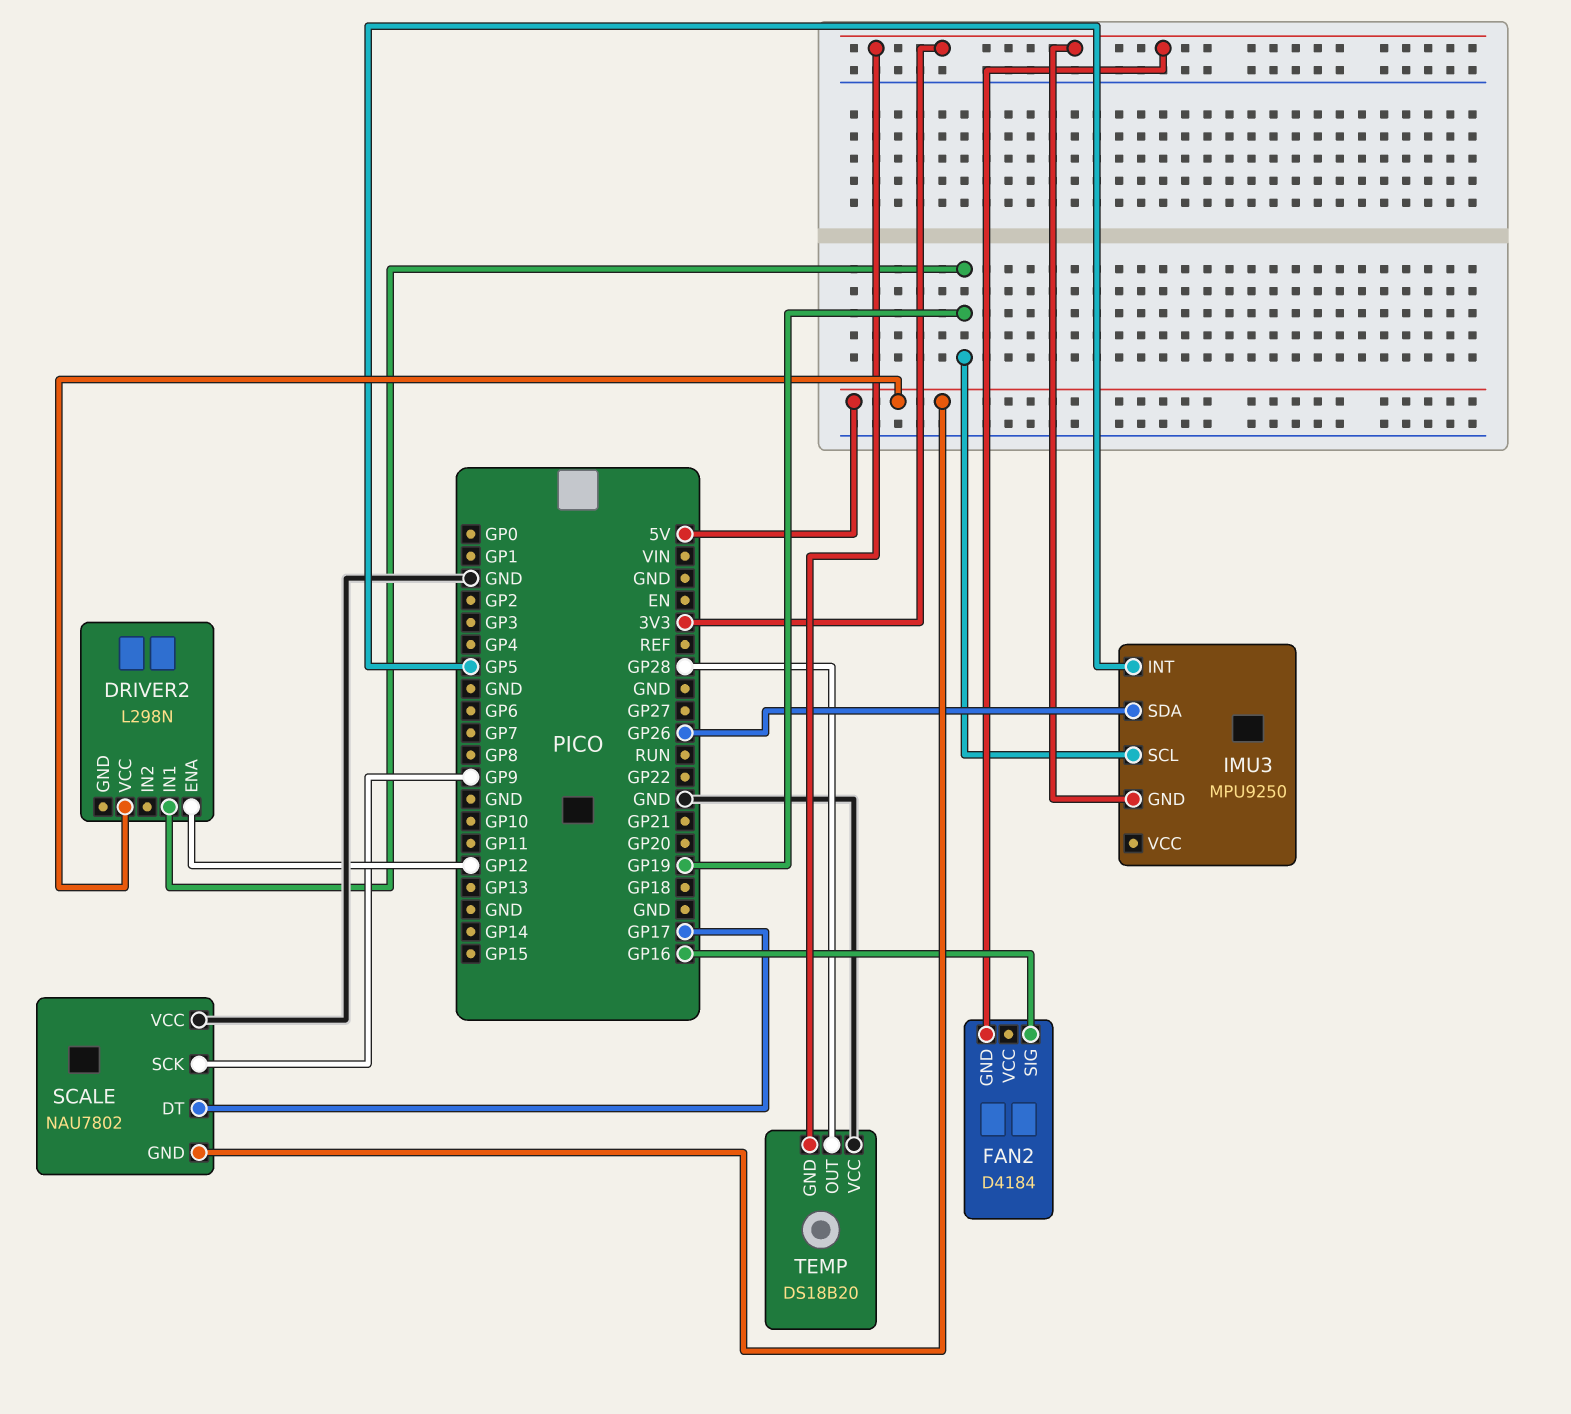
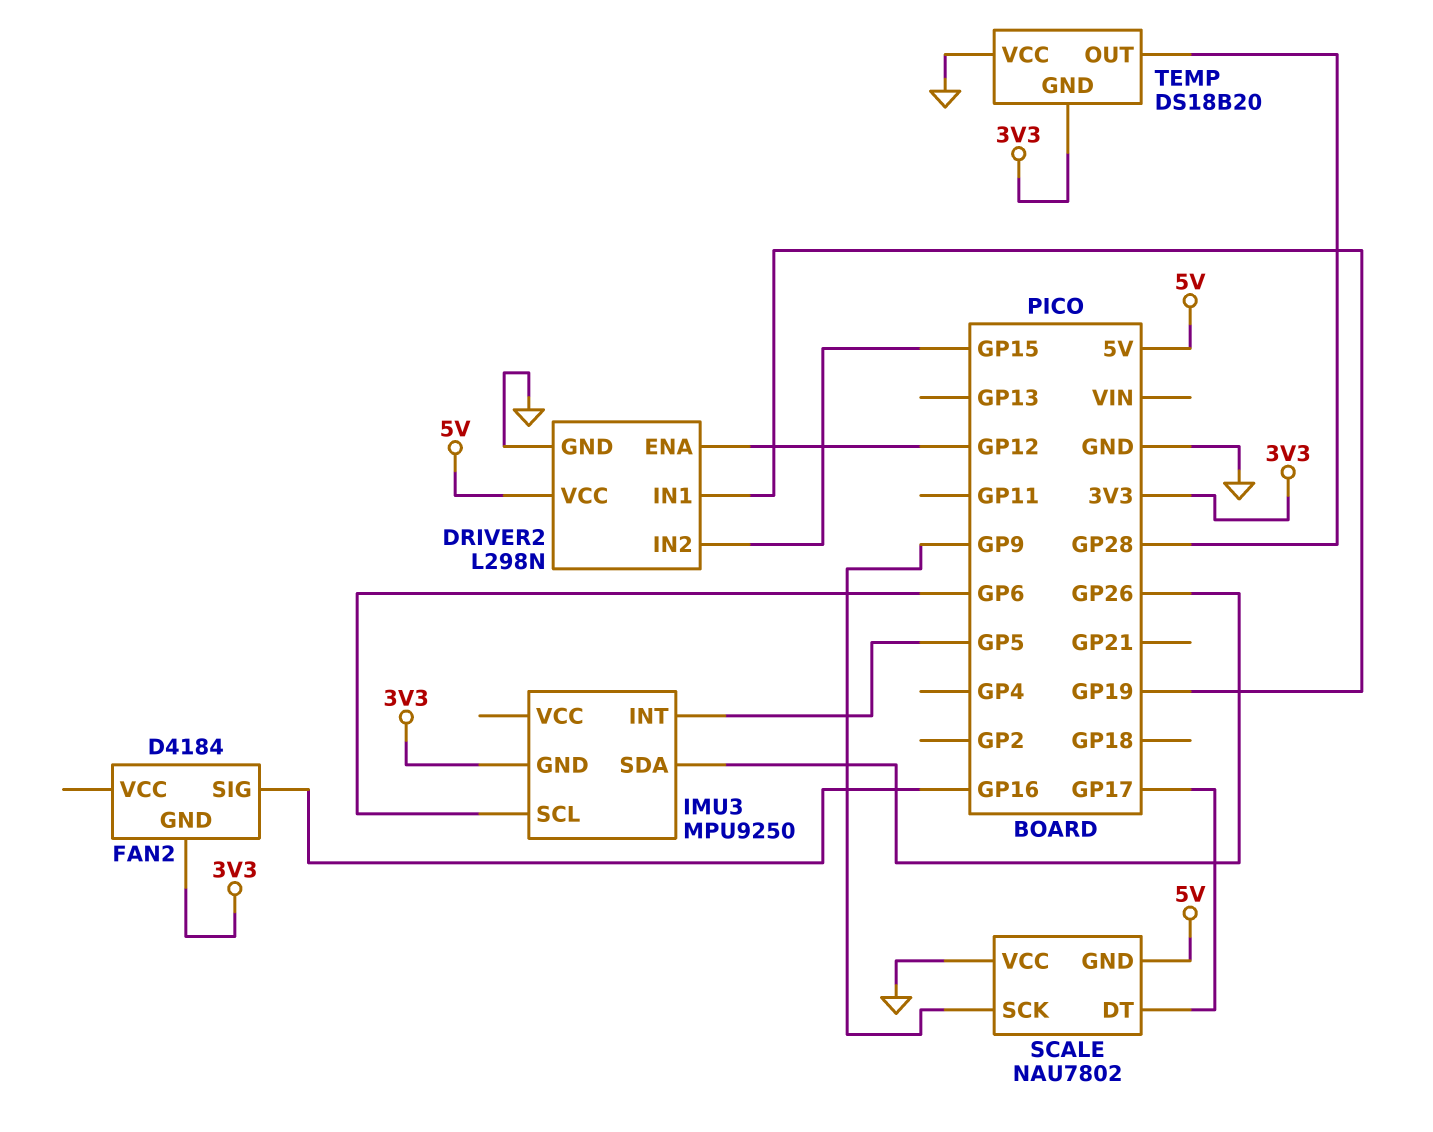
DRIVER2 pin GND: none -> GND
DRIVER2 pin IN2: none -> GP15
IMU3 pin SCL: GP19 -> GP6

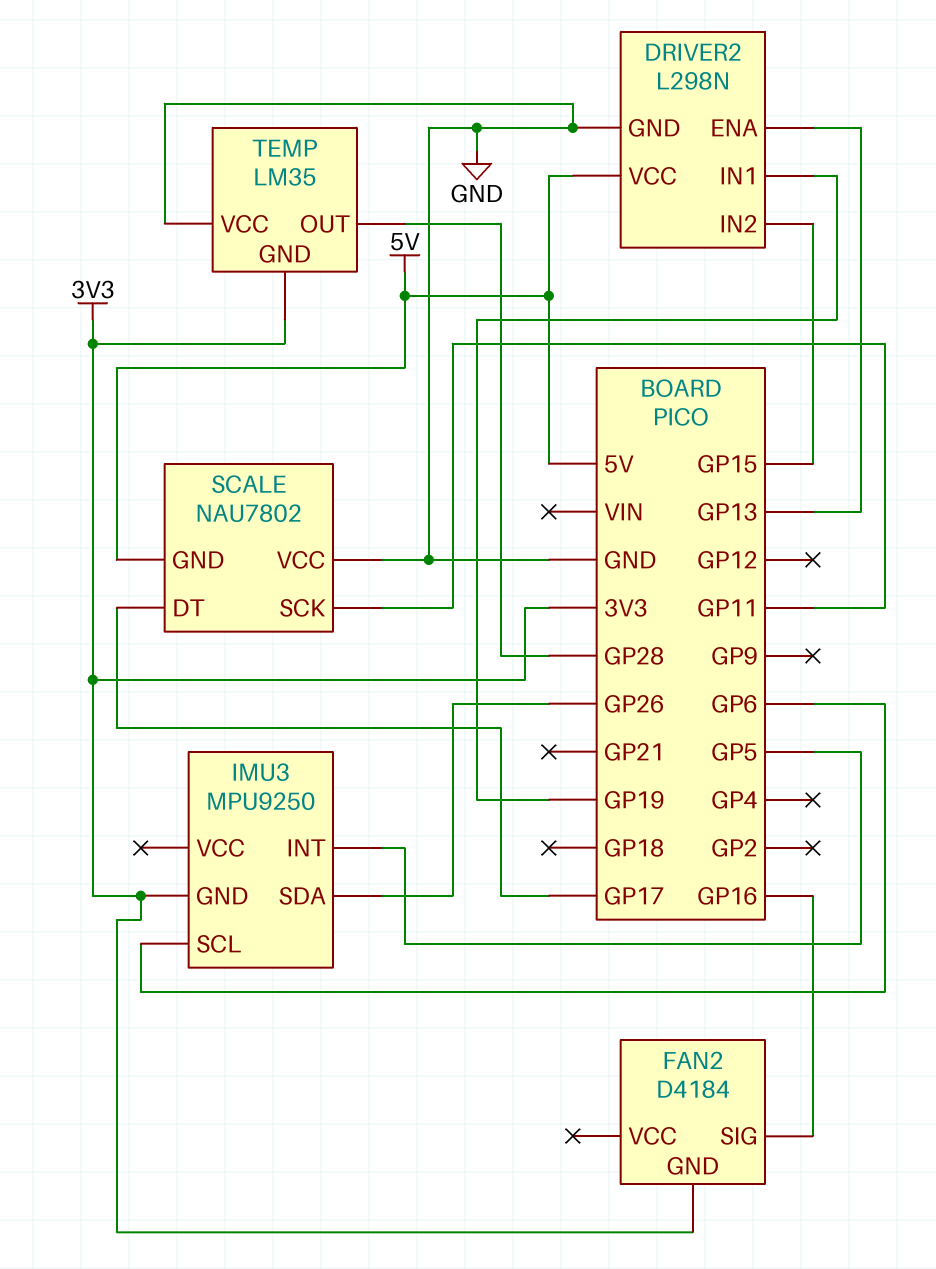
DRIVER2 pin ENA: GP12 -> GP13
SCALE pin SCK: GP9 -> GP11
TEMP: DS18B20 -> LM35

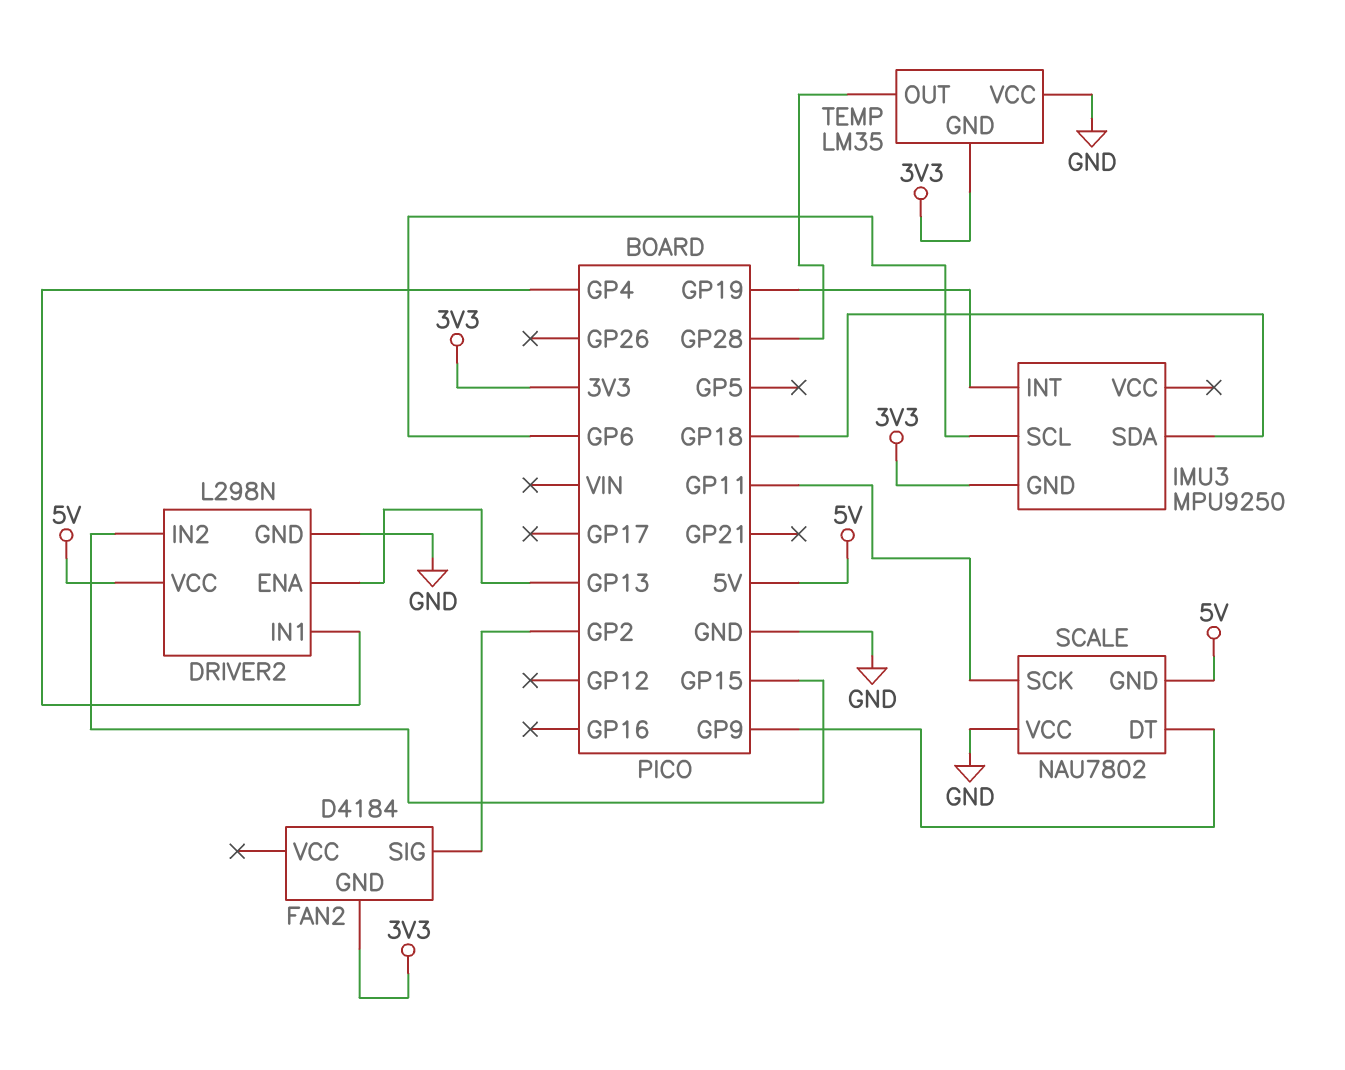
DRIVER2 pin IN1: GP19 -> GP4
FAN2 pin SIG: GP16 -> GP2
IMU3 pin INT: GP5 -> GP19
IMU3 pin SDA: GP26 -> GP18
SCALE pin DT: GP17 -> GP9

